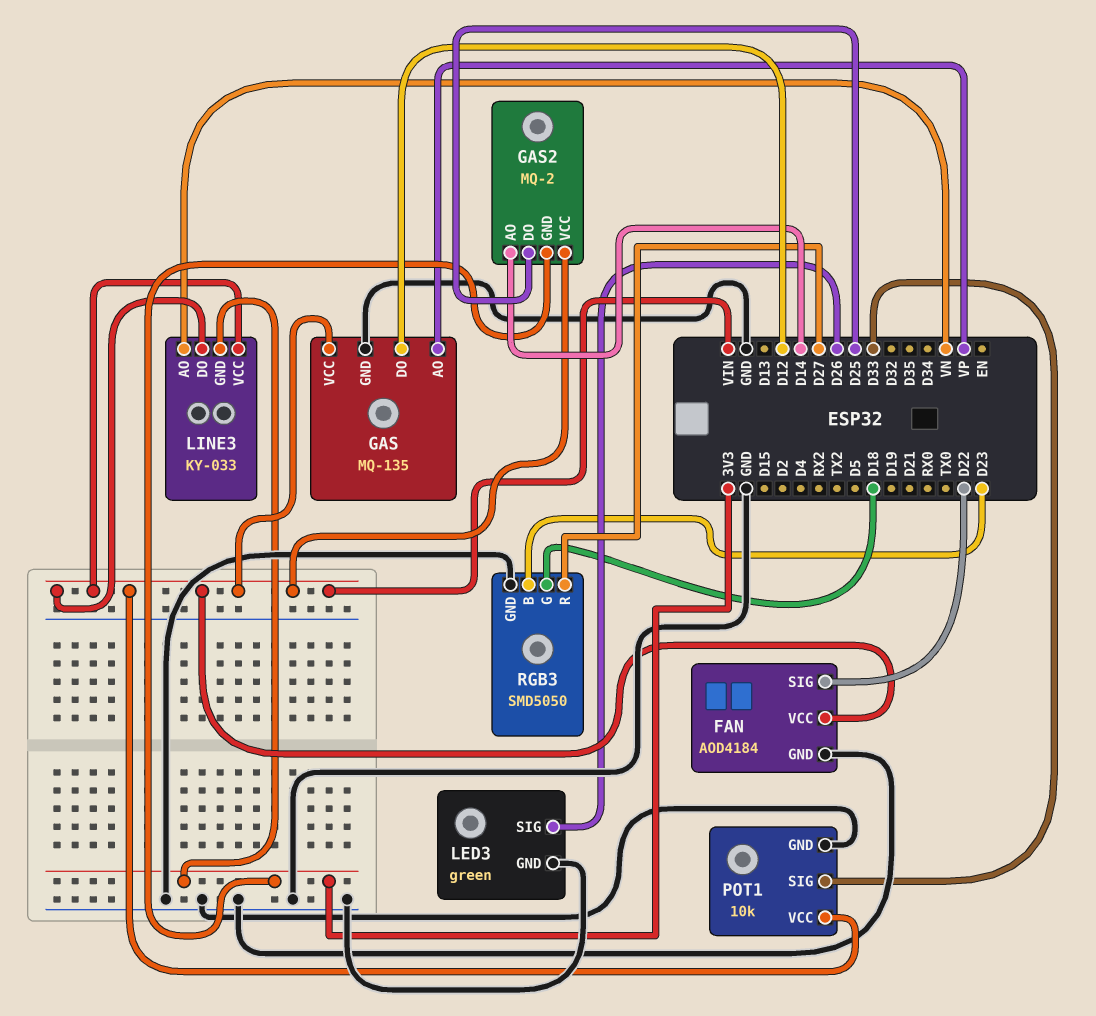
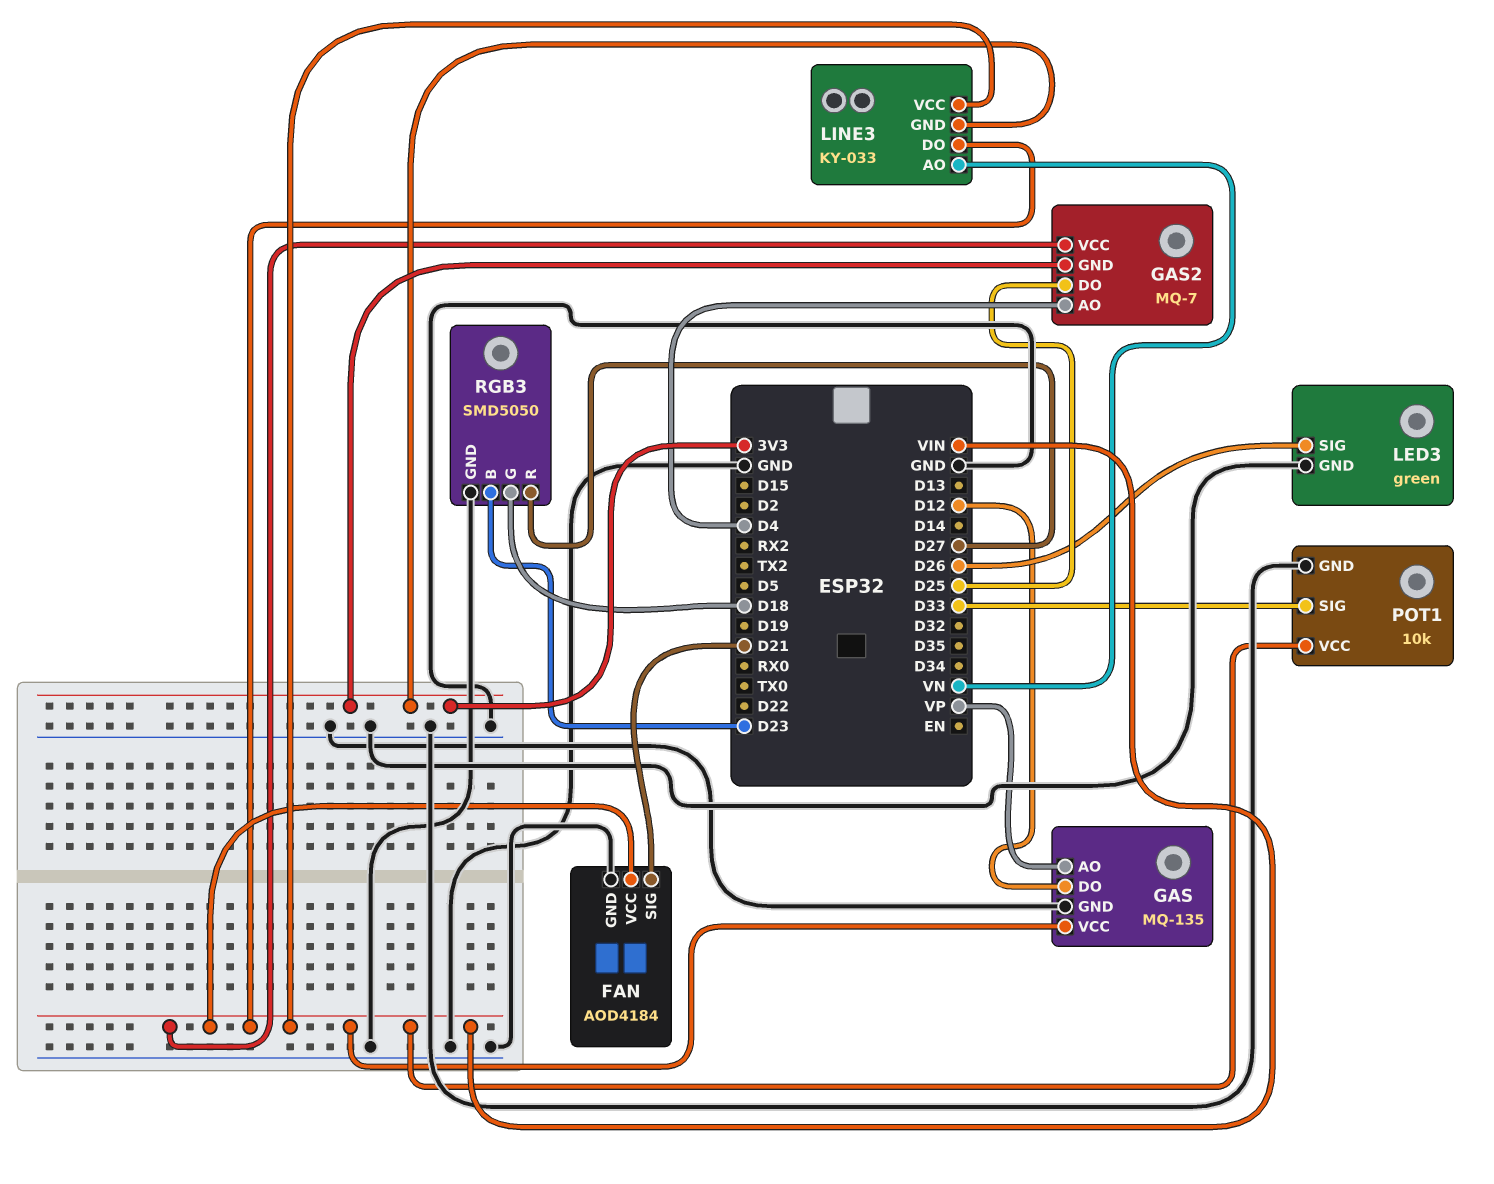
FAN pin SIG: D22 -> D21
GAS2: MQ-2 -> MQ-7
GAS2 pin AO: D14 -> D4

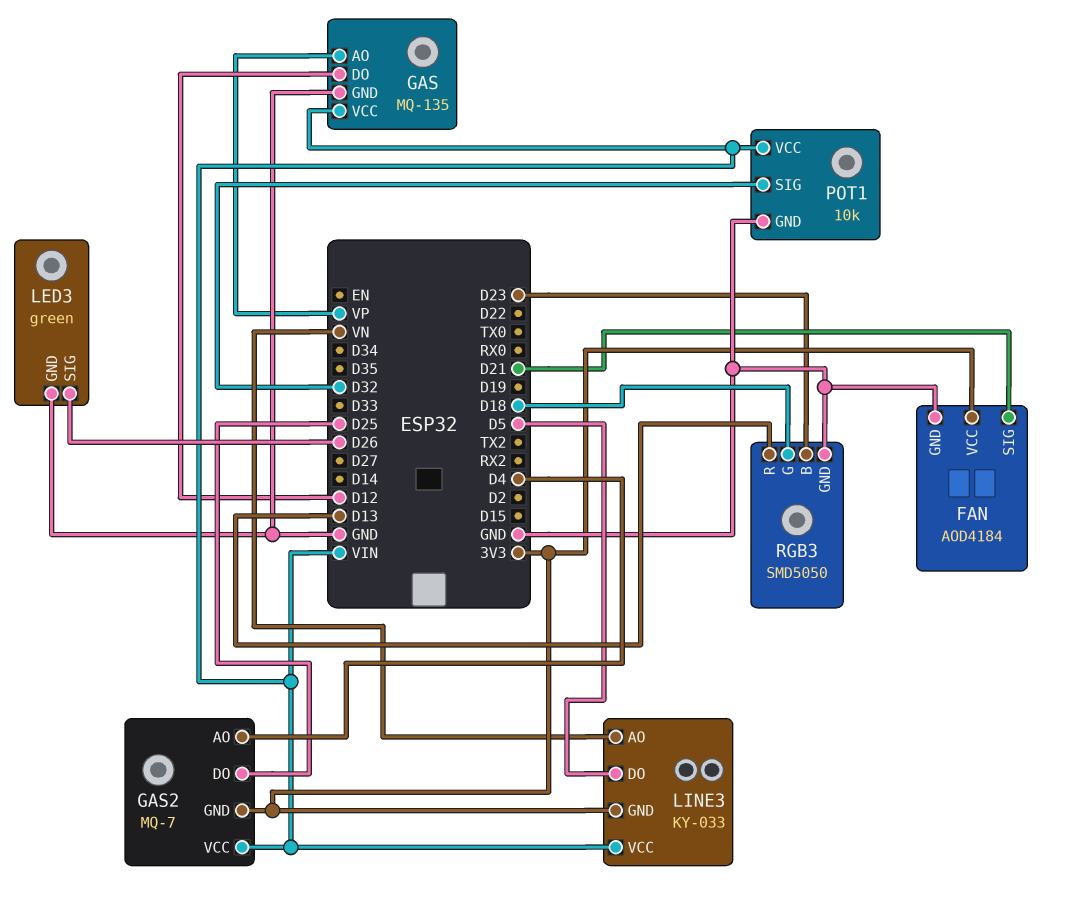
FAN pin VCC: VIN -> 3V3
LINE3 pin DO: VIN -> D5
POT1 pin SIG: D33 -> D32
RGB3 pin R: D27 -> D13

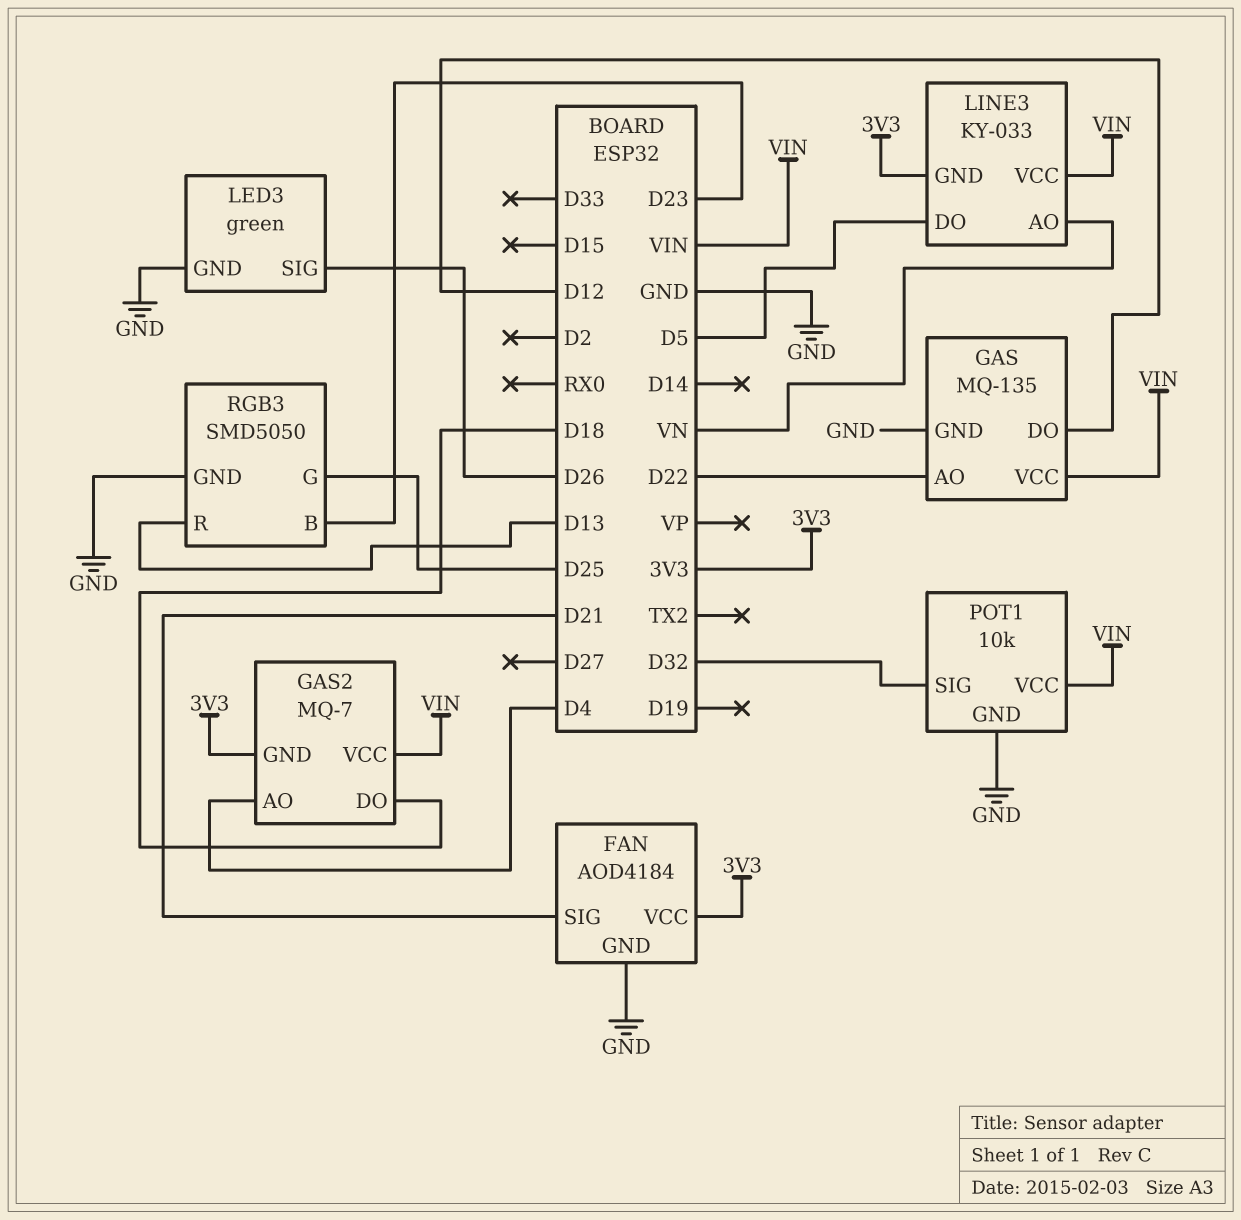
GAS pin AO: VP -> D22
GAS2 pin DO: D25 -> D18
RGB3 pin G: D18 -> D25

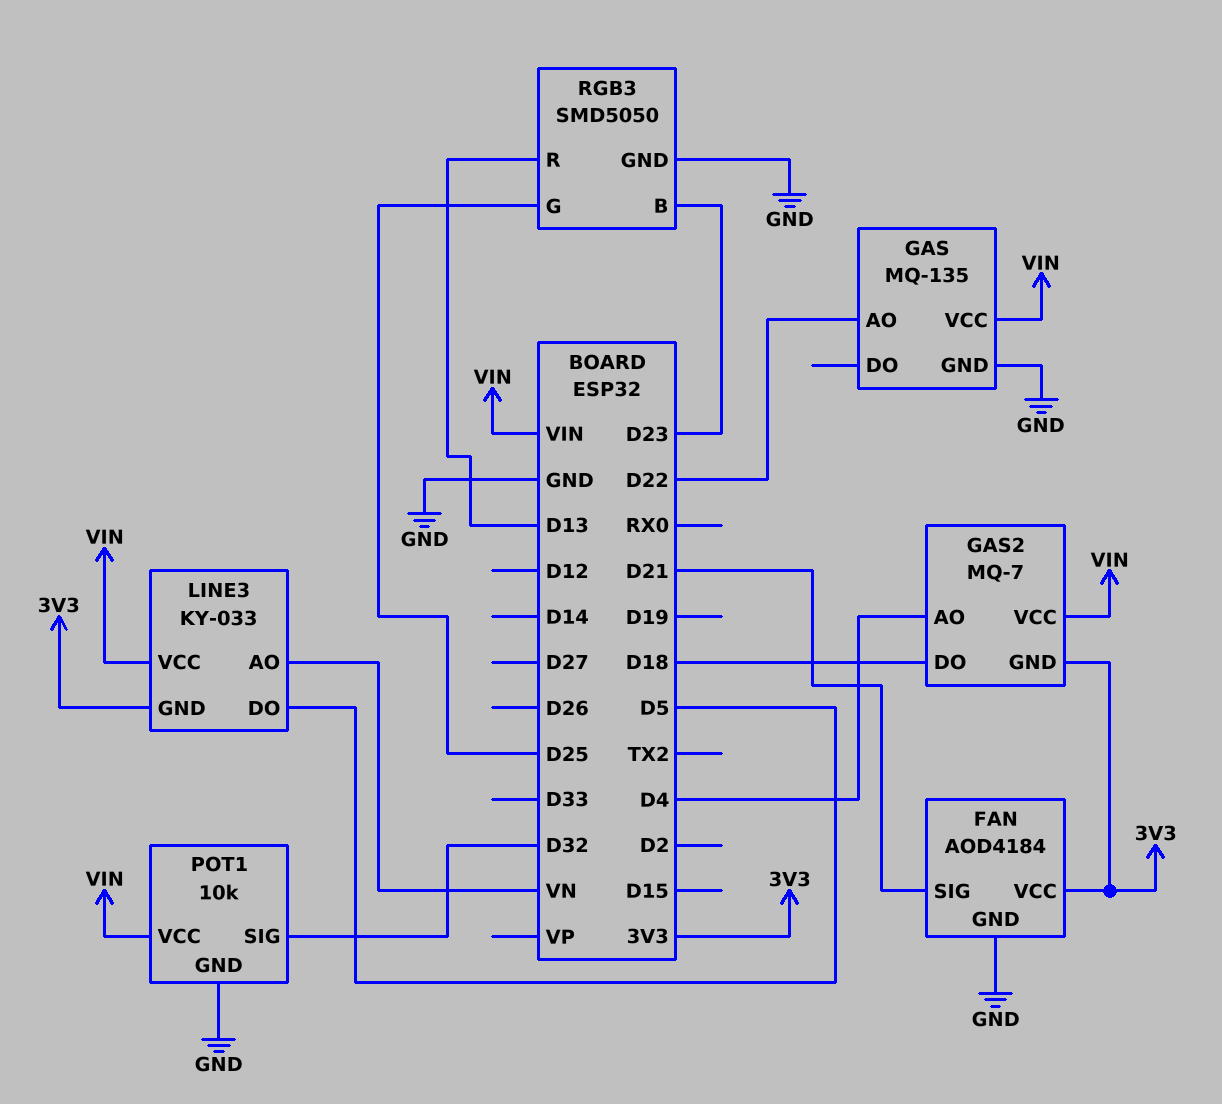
GAS pin DO: D12 -> none
LED3: green -> none
LED3 pin GND: GND -> none
LED3 pin SIG: D26 -> none

